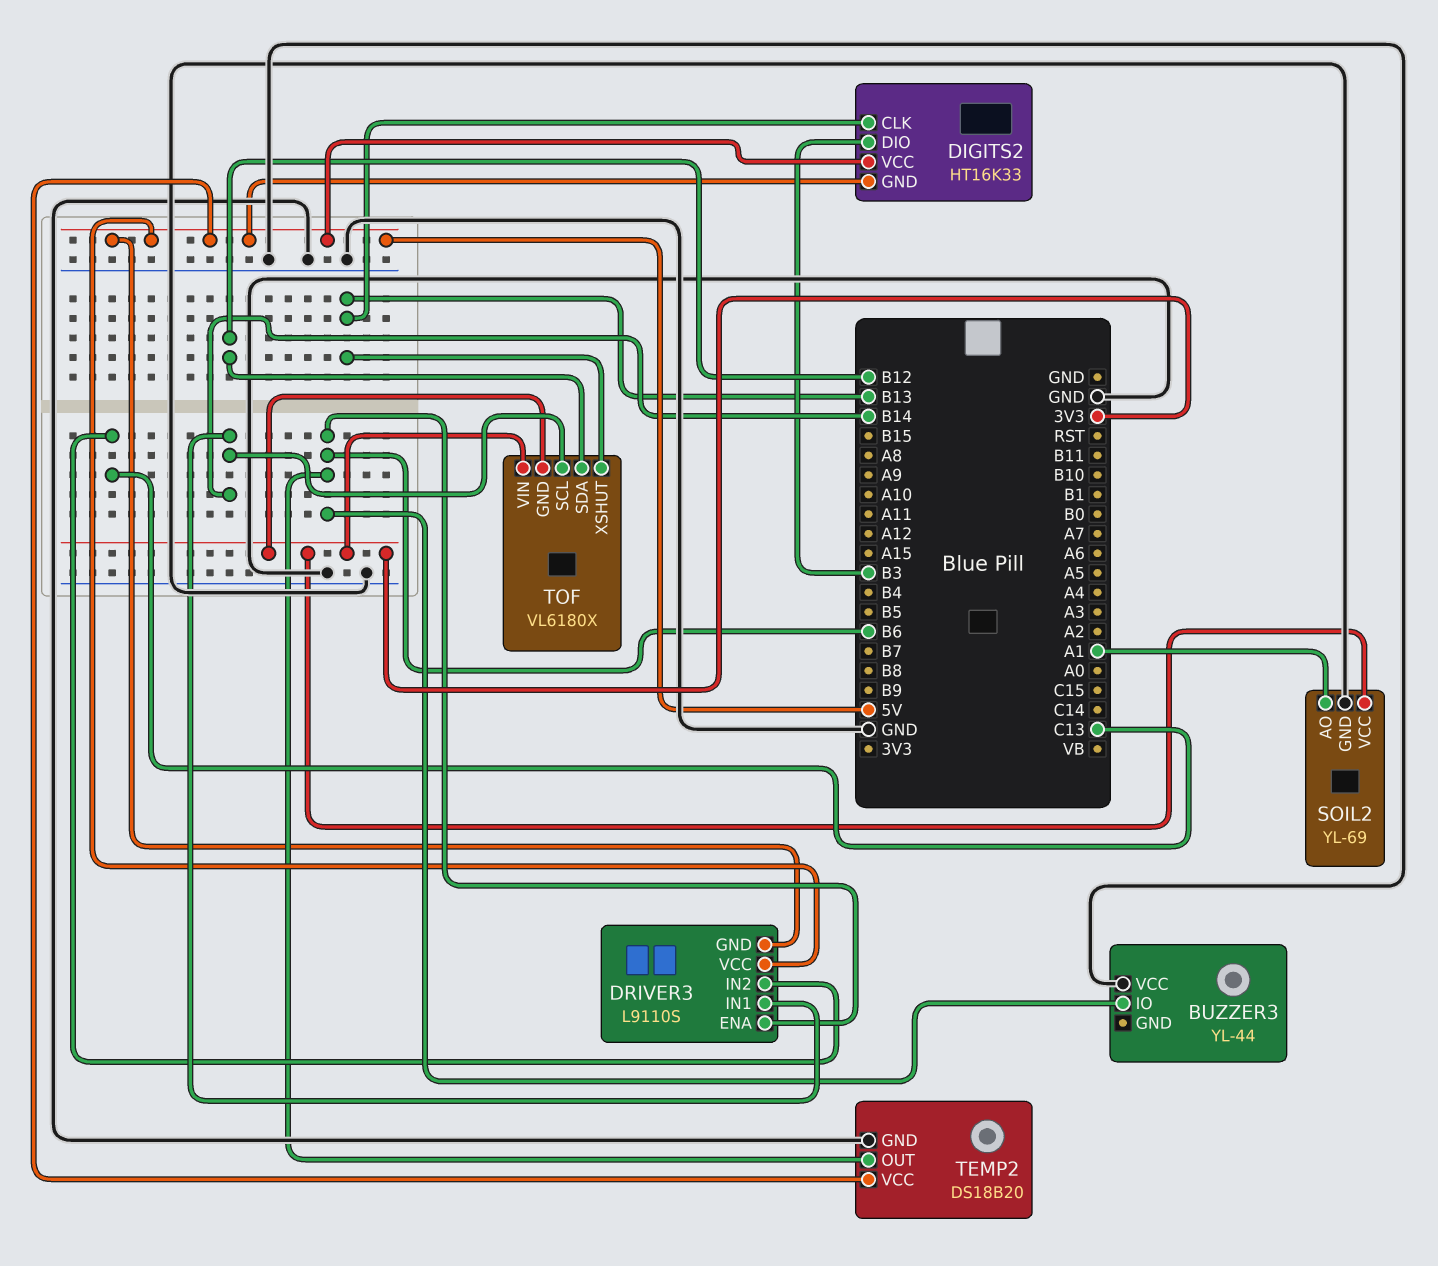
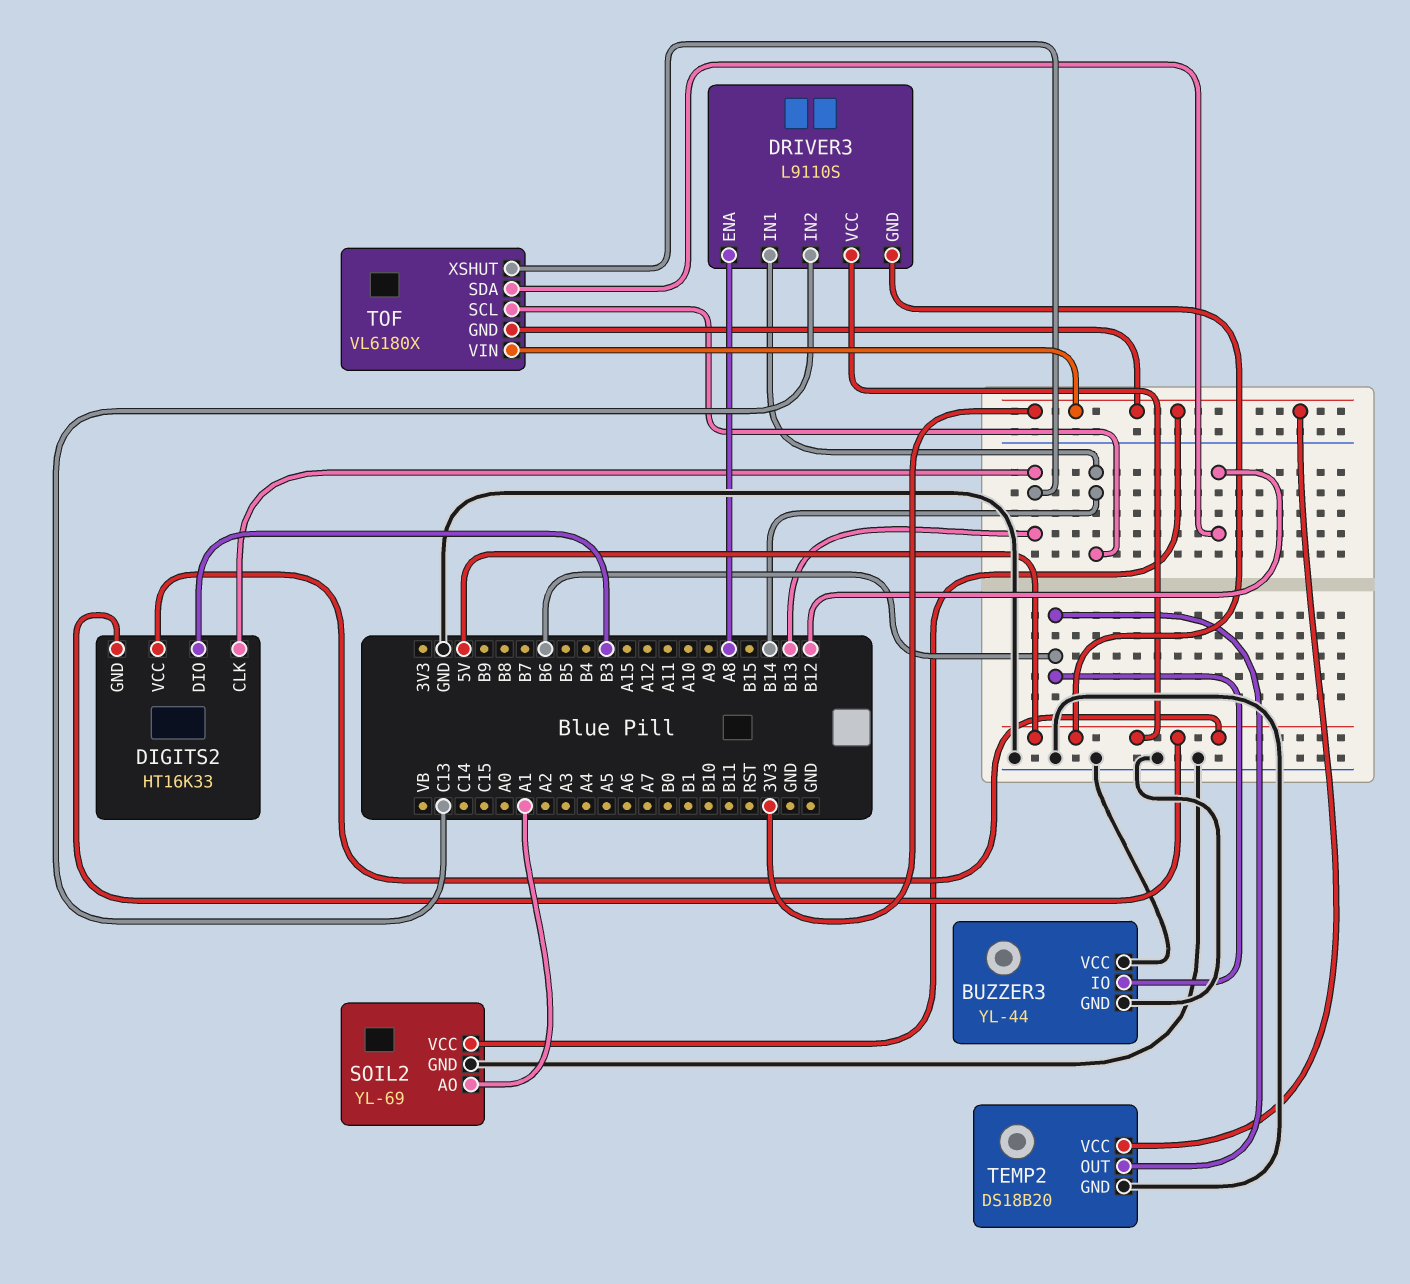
BUZZER3 pin GND: none -> GND
DRIVER3 pin ENA: B6 -> A8
TEMP2 pin VCC: 5V -> 3V3

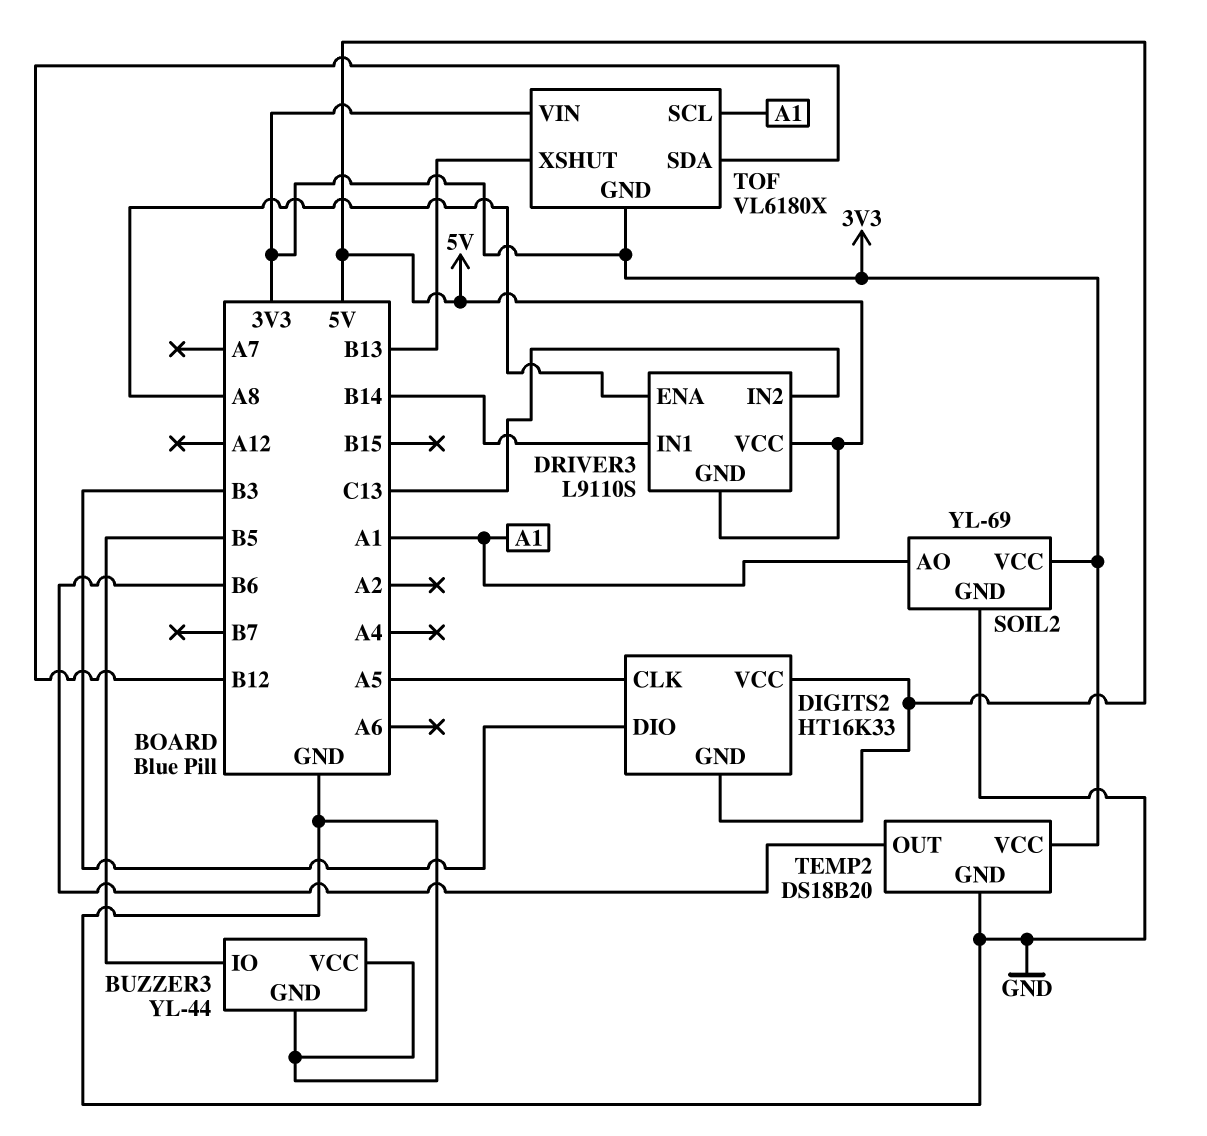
BUZZER3 pin IO: B6 -> B5
DIGITS2 pin CLK: B13 -> A5
TOF pin SCL: B14 -> A1

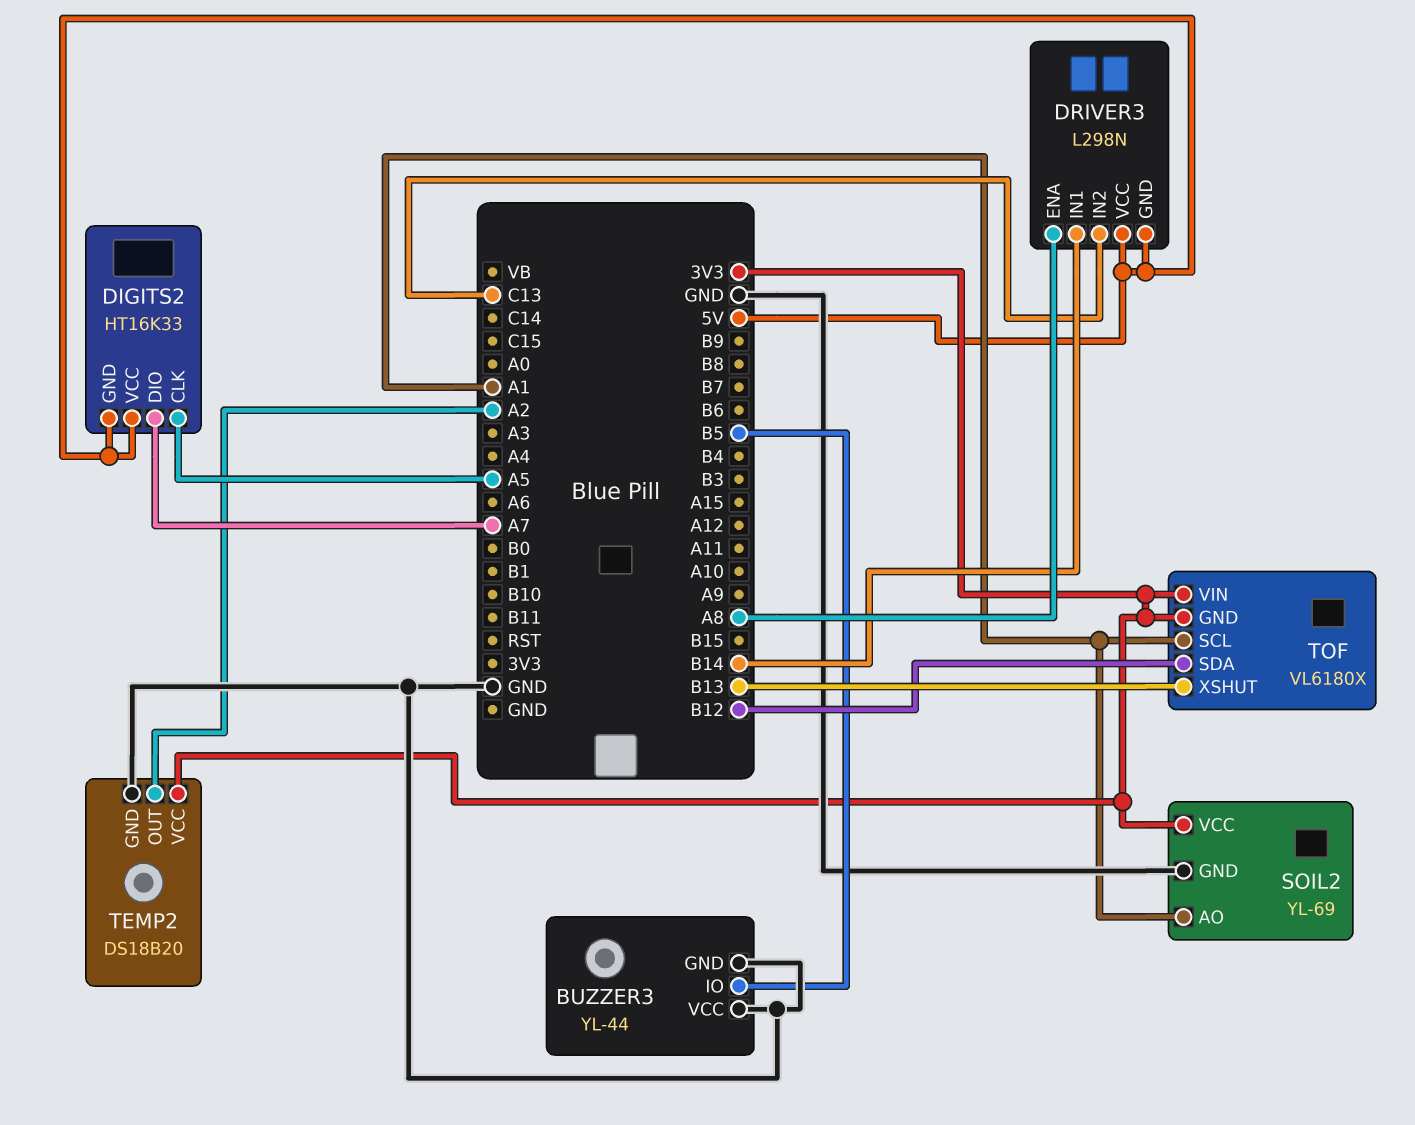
DIGITS2 pin DIO: B3 -> A7
DRIVER3: L9110S -> L298N
TEMP2 pin OUT: B6 -> A2

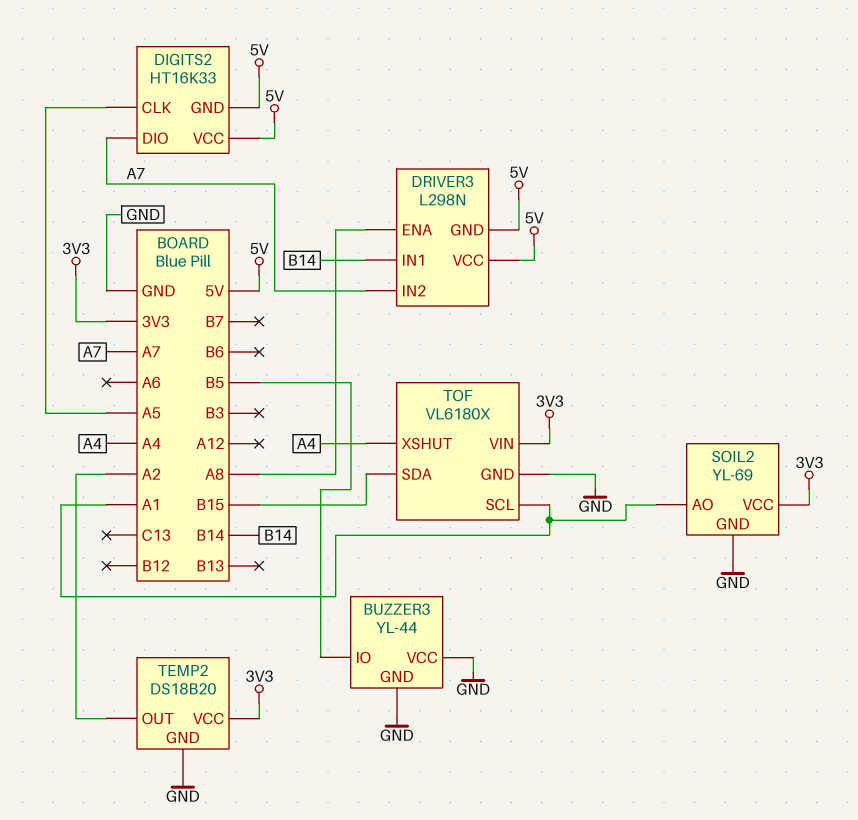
DRIVER3 pin IN2: C13 -> A7
TOF pin GND: 3V3 -> GND
TOF pin SDA: B12 -> B15
TOF pin XSHUT: B13 -> A4

